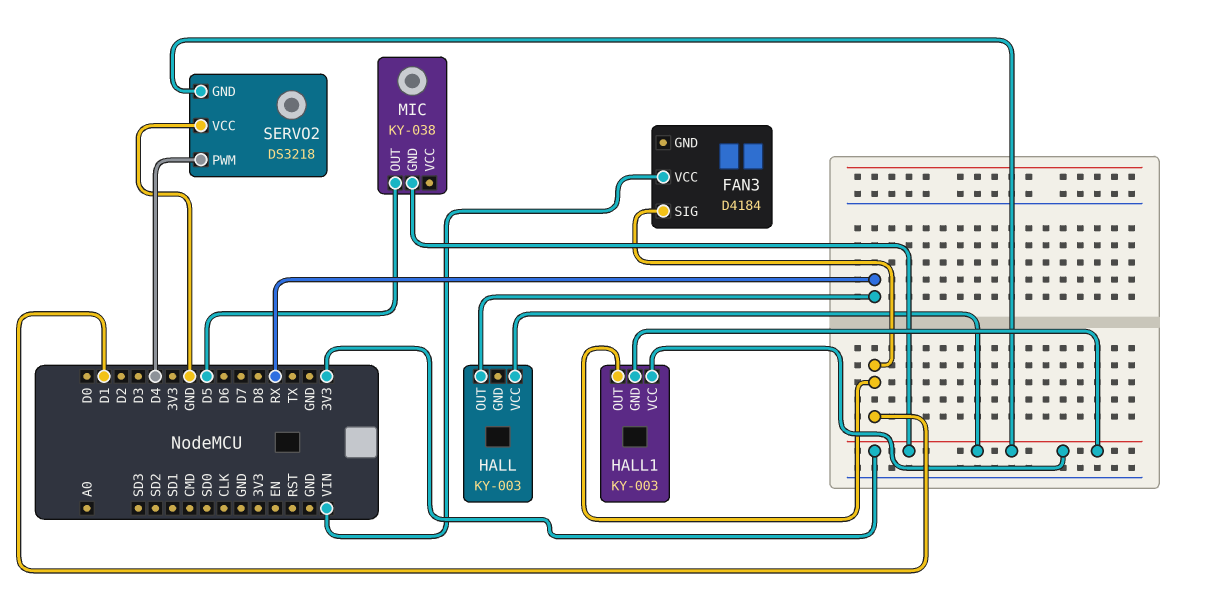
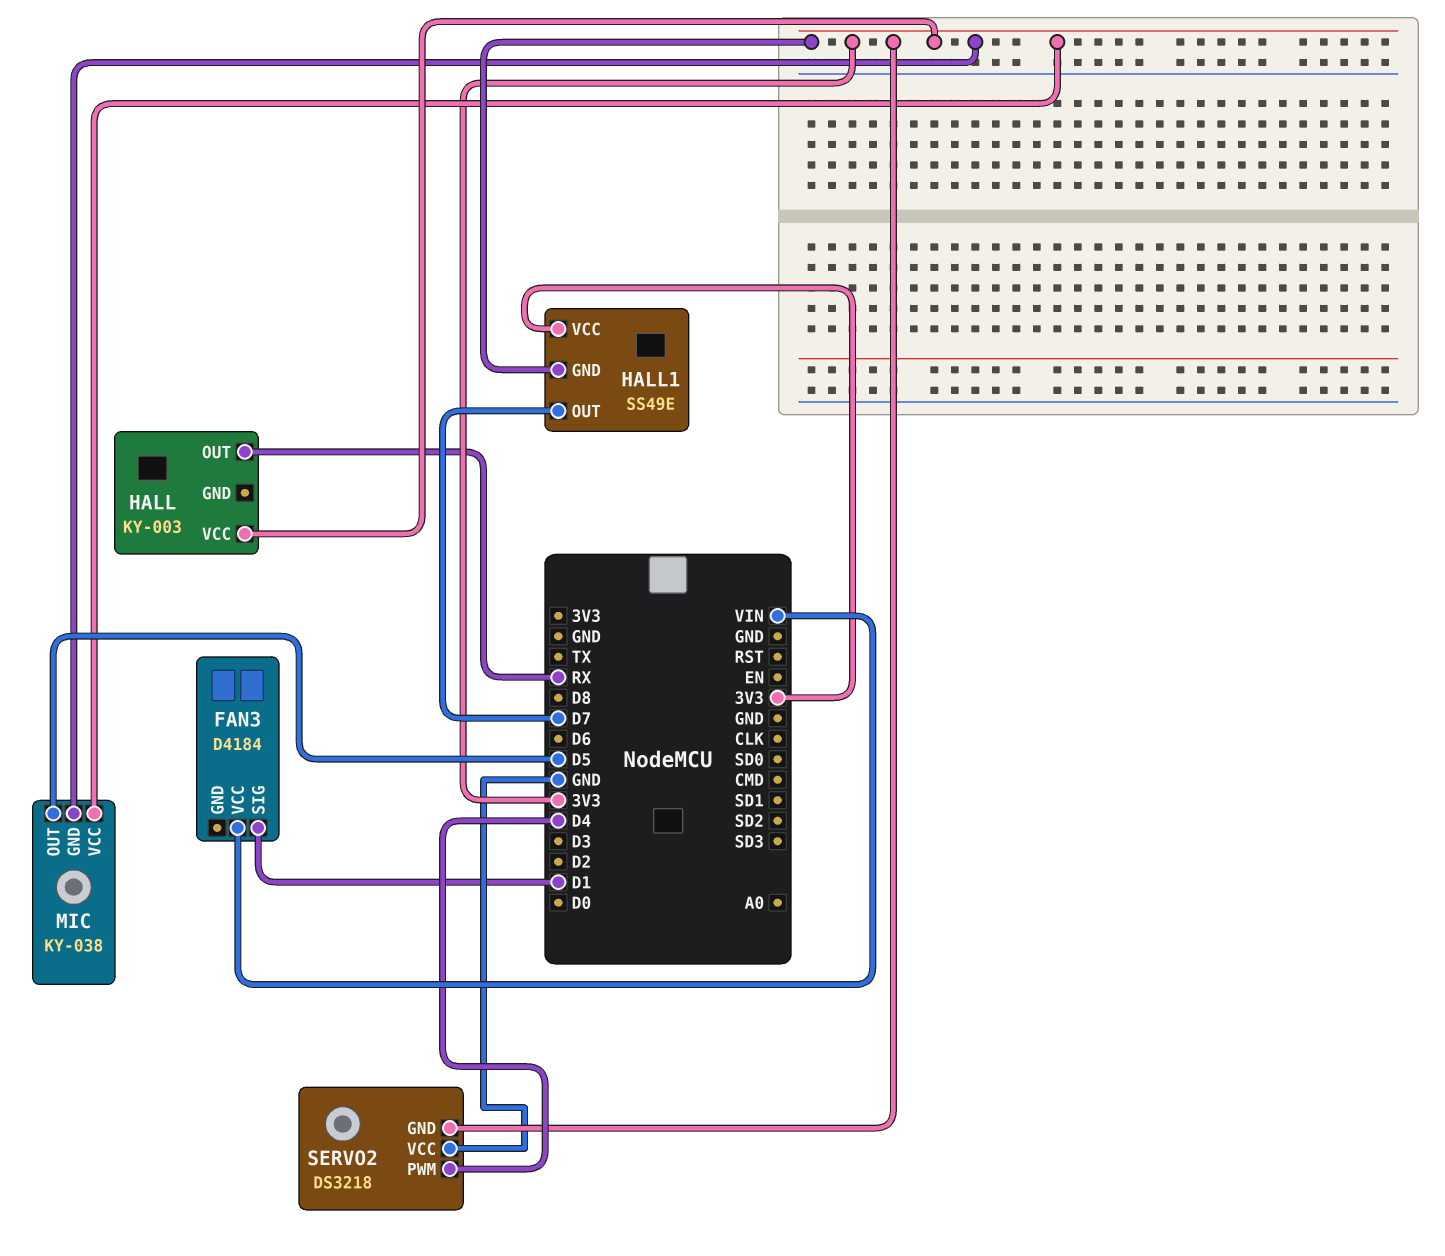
HALL1: KY-003 -> SS49E
HALL1 pin OUT: D1 -> D7
MIC pin VCC: none -> 3V3

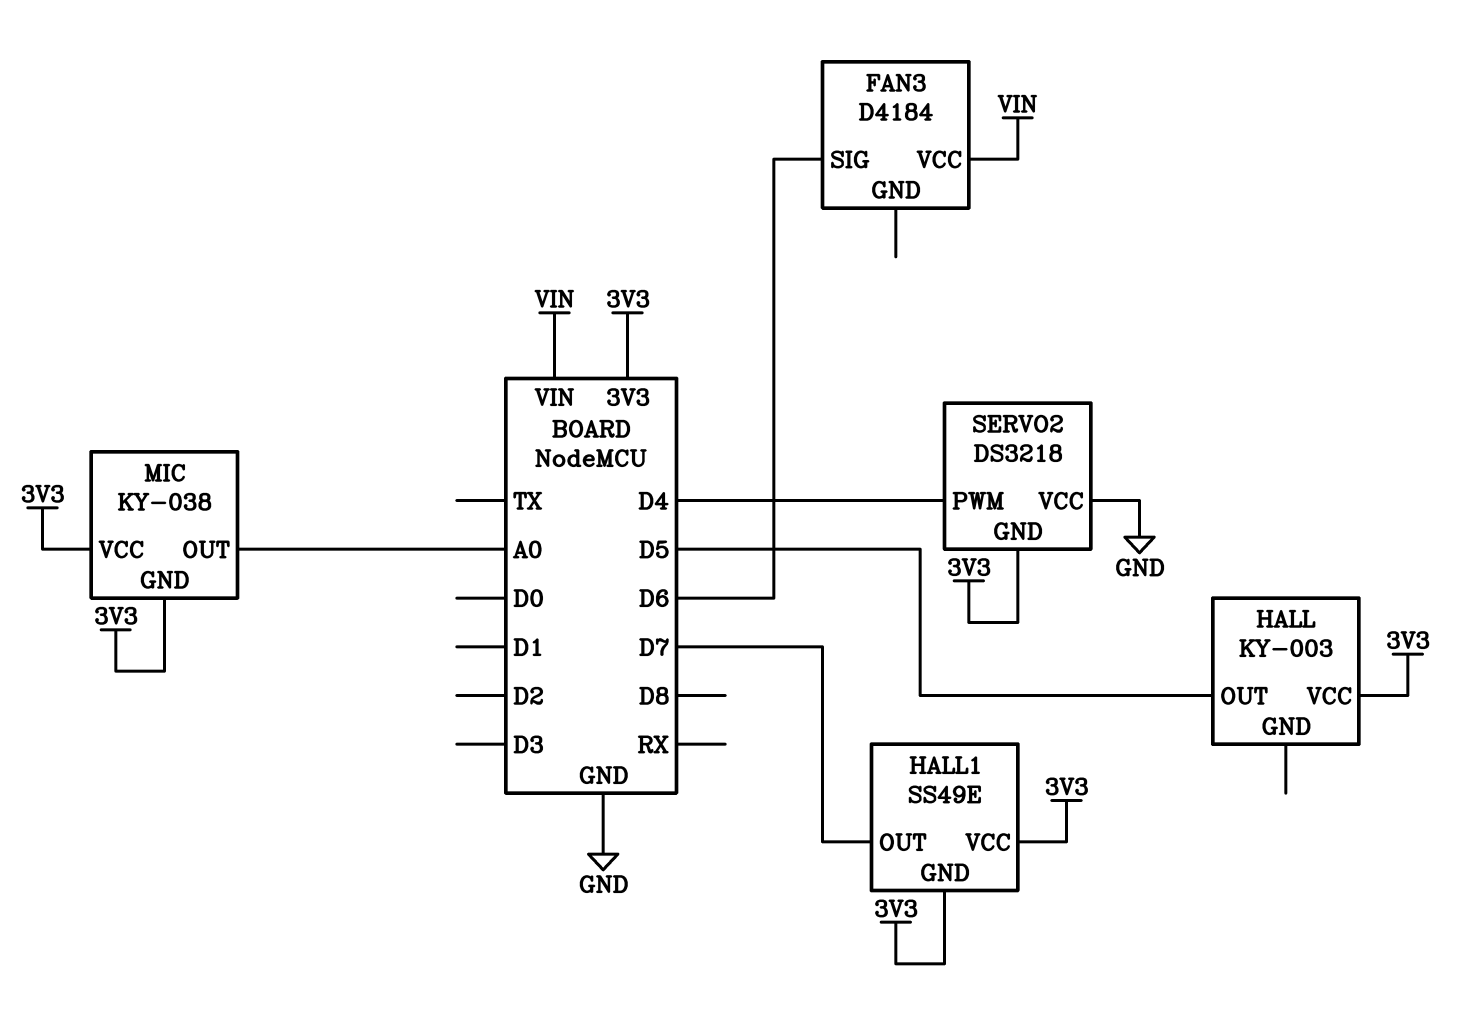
FAN3 pin SIG: D1 -> D6
HALL pin OUT: RX -> D5
MIC pin OUT: D5 -> A0

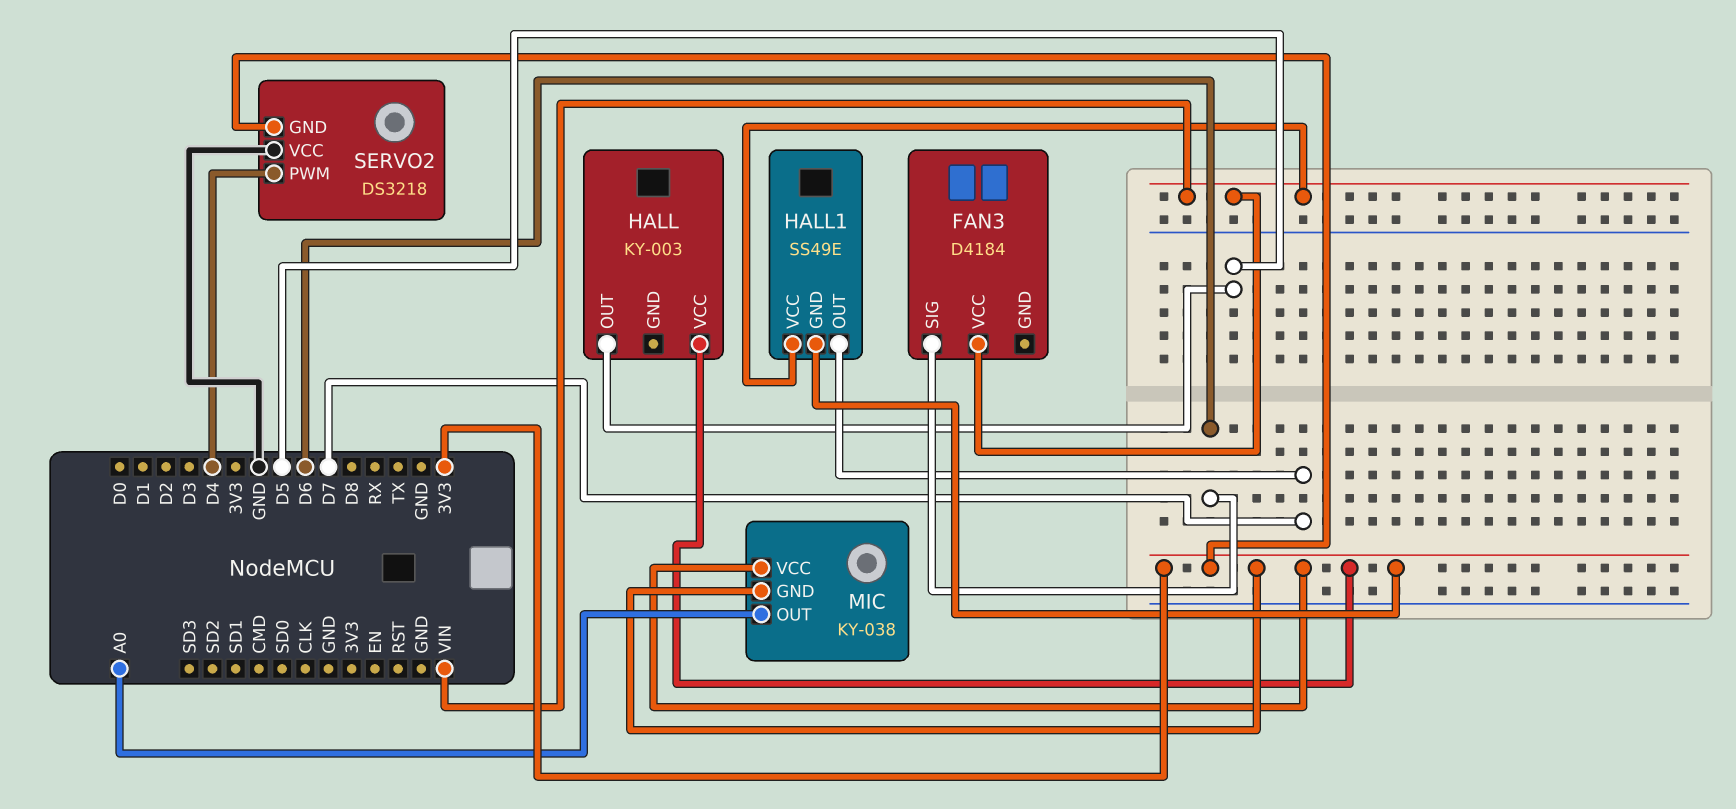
HALL1 pin VCC: 3V3 -> VIN

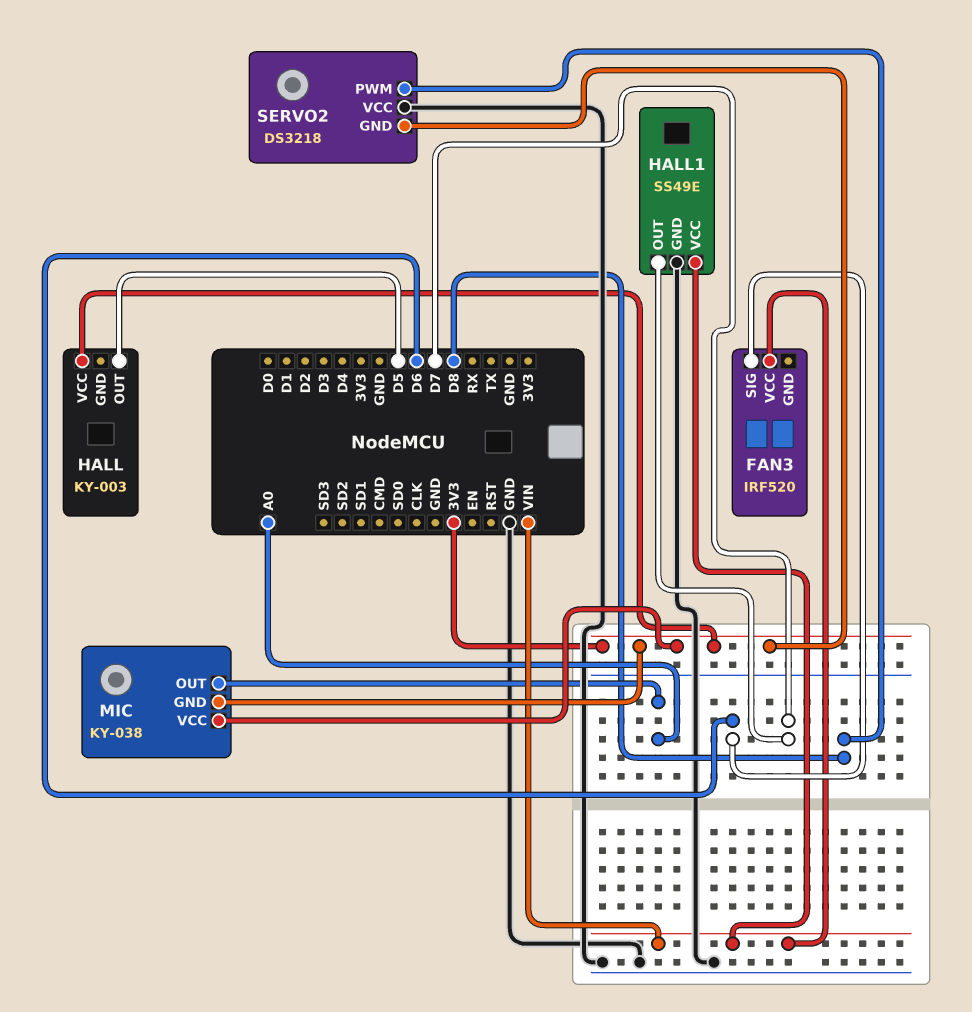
FAN3: D4184 -> IRF520
HALL1 pin GND: 3V3 -> GND
SERVO2 pin PWM: D4 -> D8

